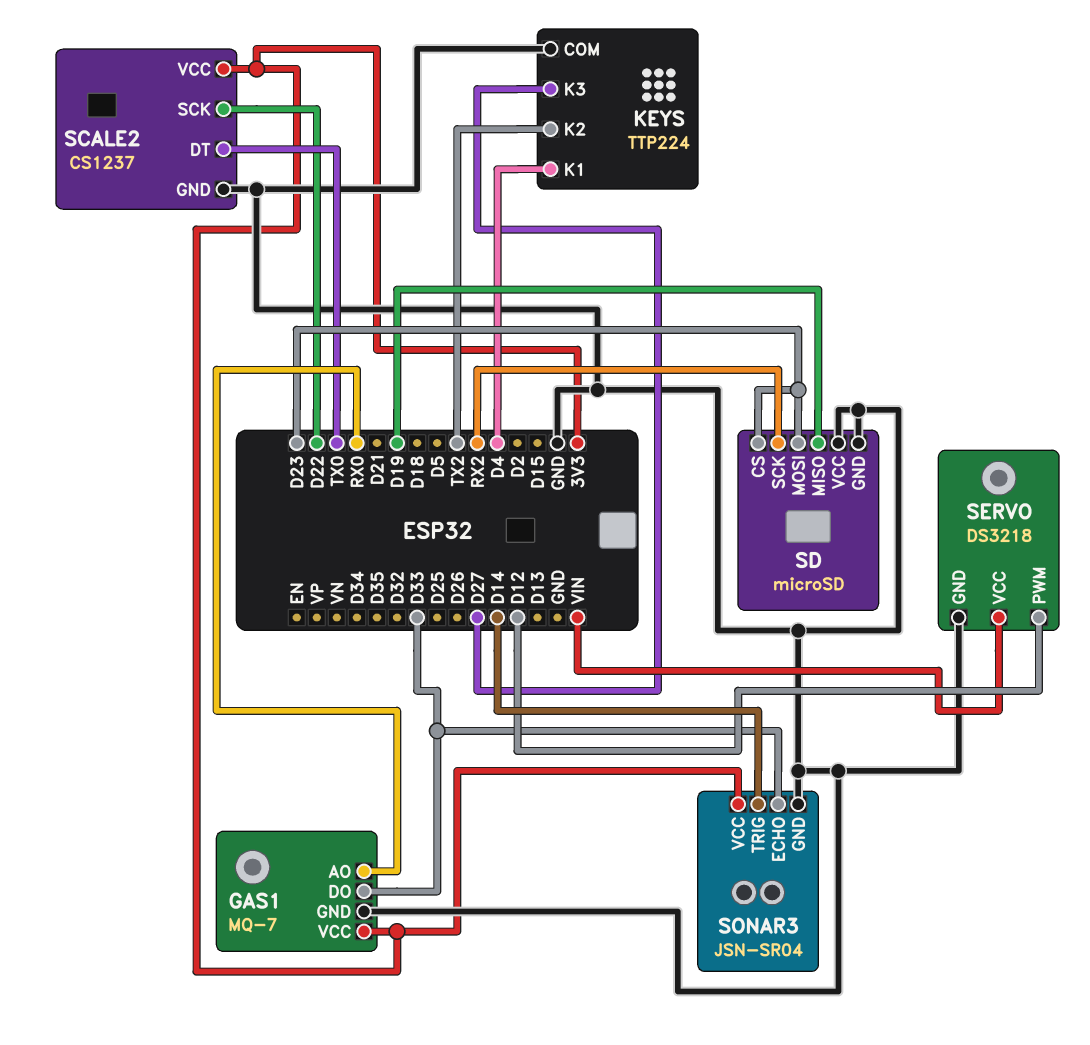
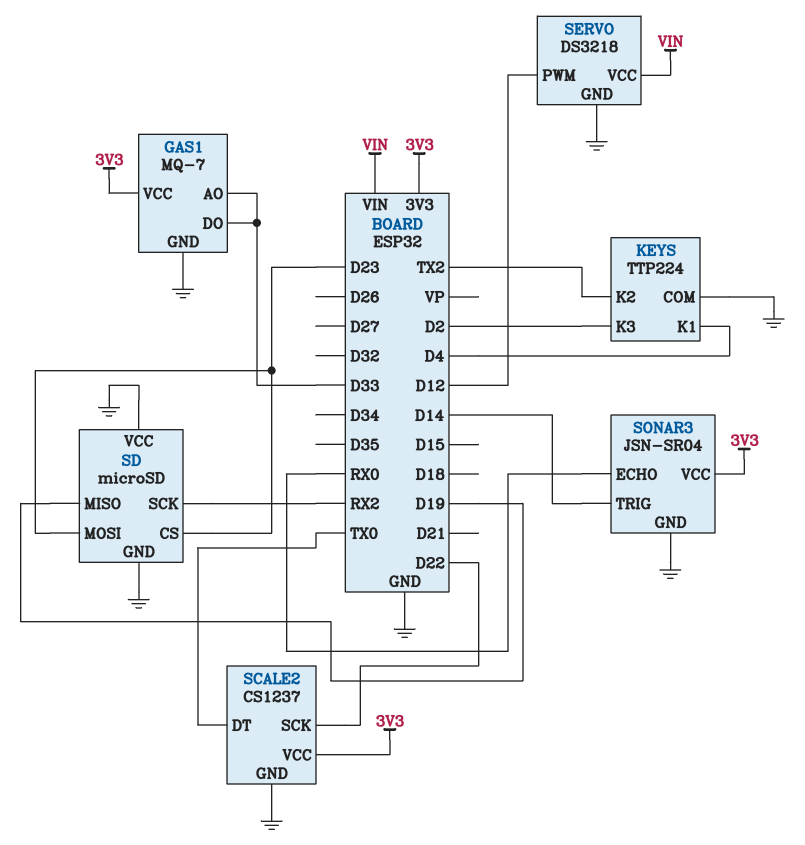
GAS1 pin AO: RX0 -> D33
KEYS pin K3: D27 -> D2
SONAR3 pin ECHO: D33 -> RX0

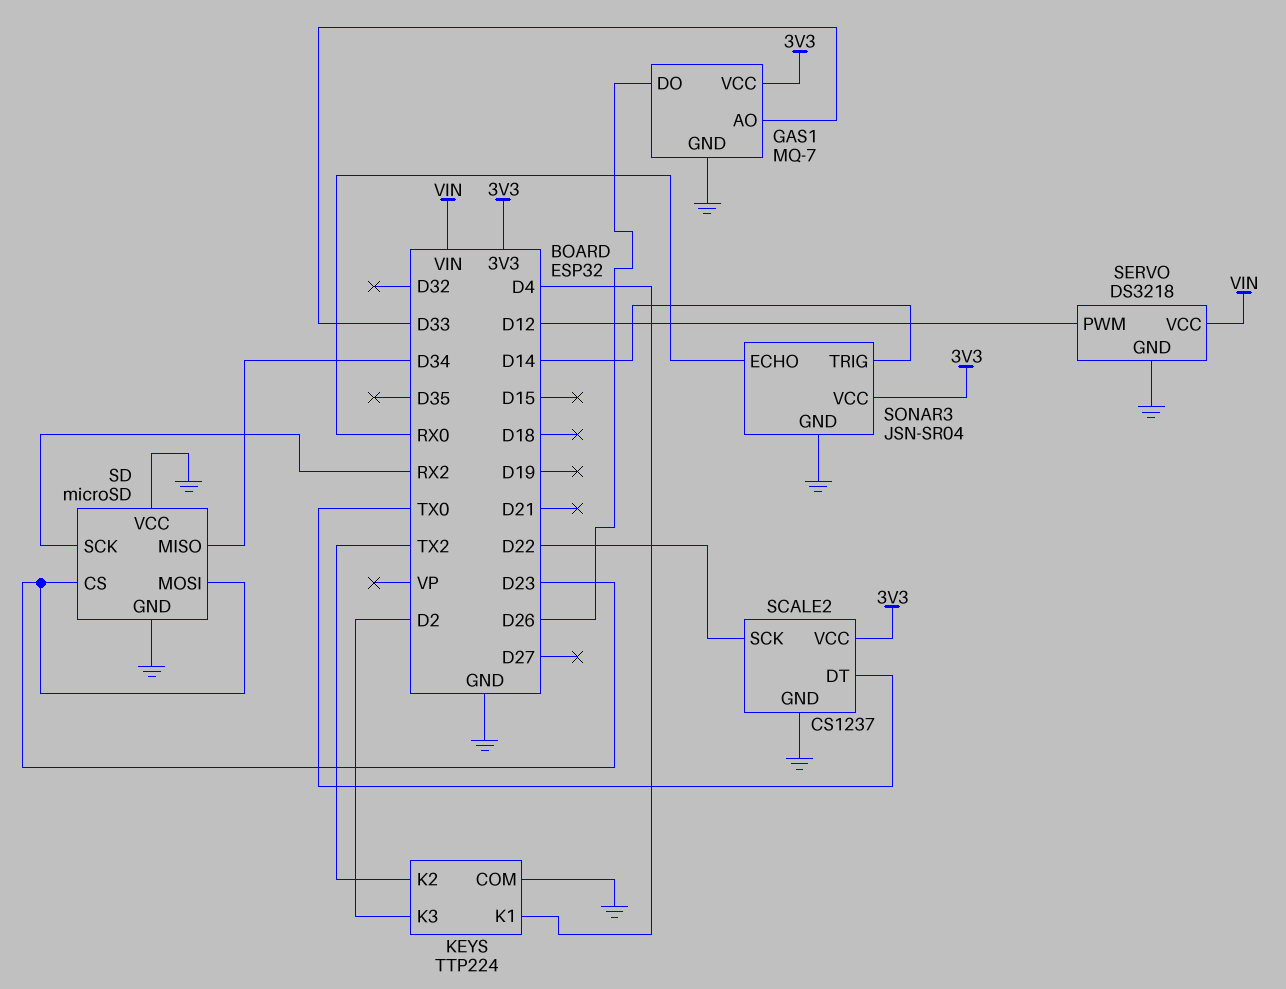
GAS1 pin DO: D33 -> D26
SD pin MISO: D19 -> D34

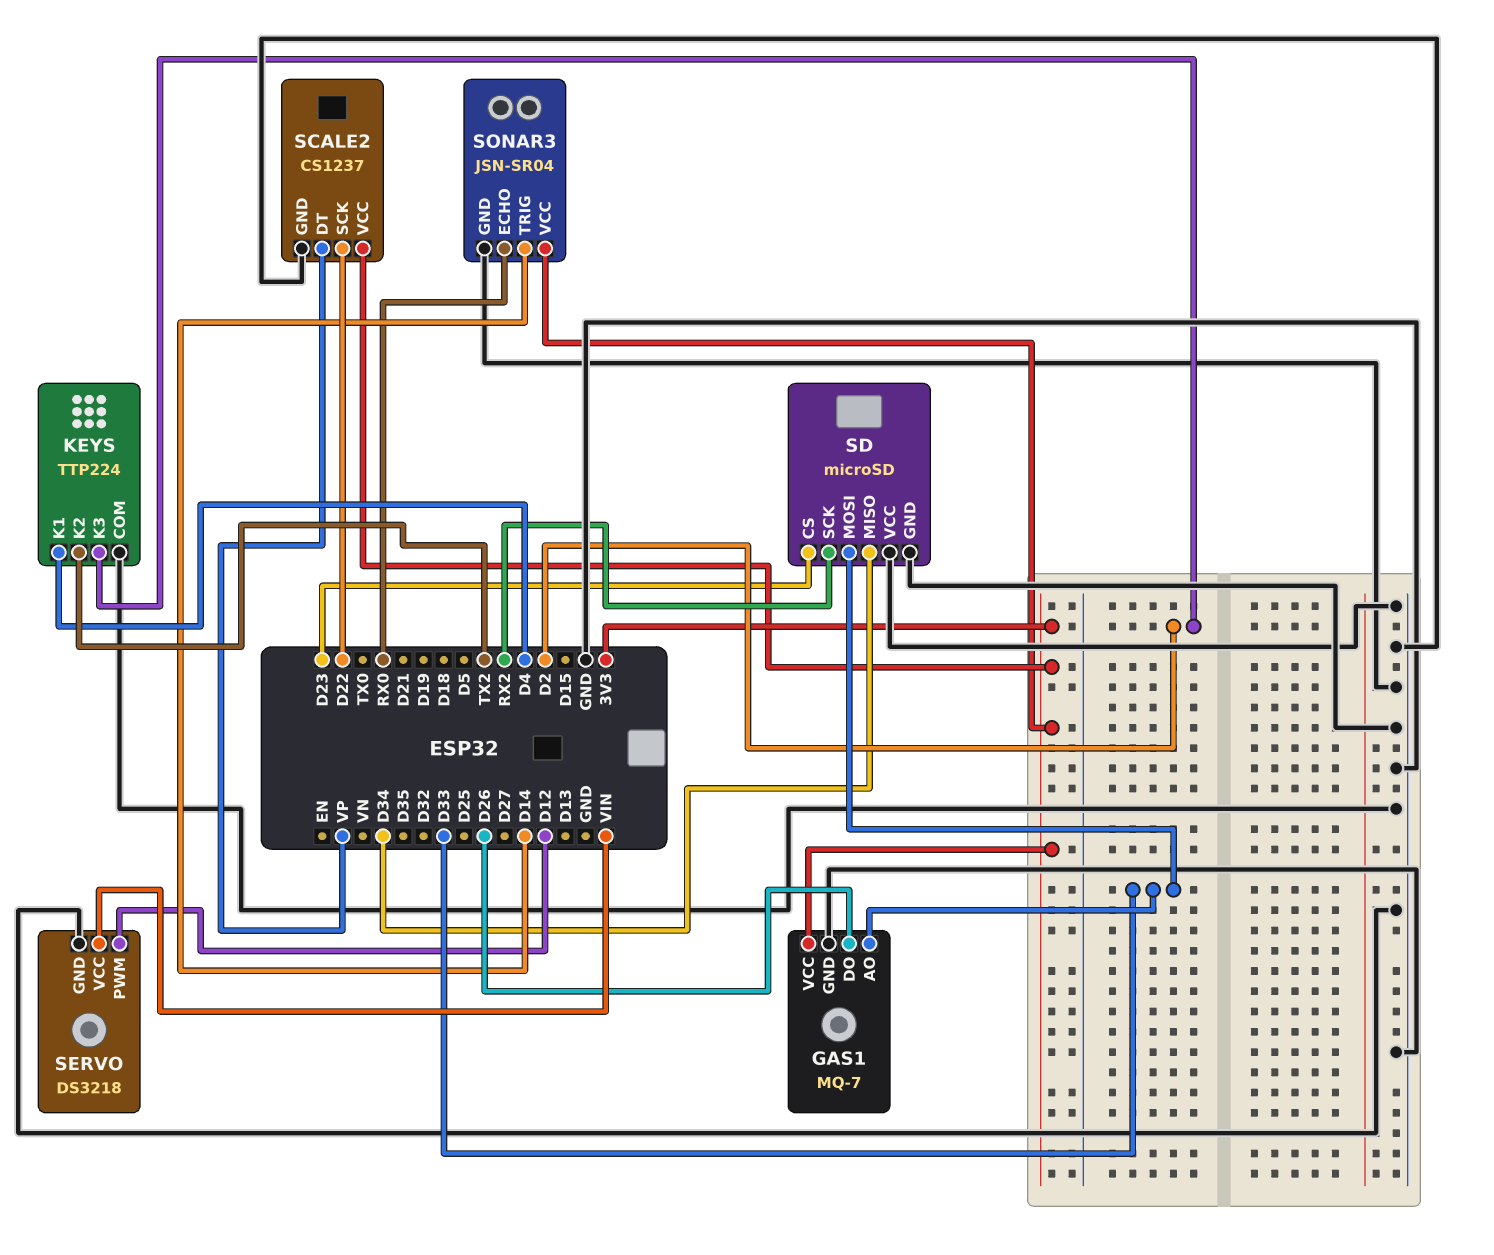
SCALE2 pin DT: TX0 -> VP
SD pin MOSI: D23 -> D33

